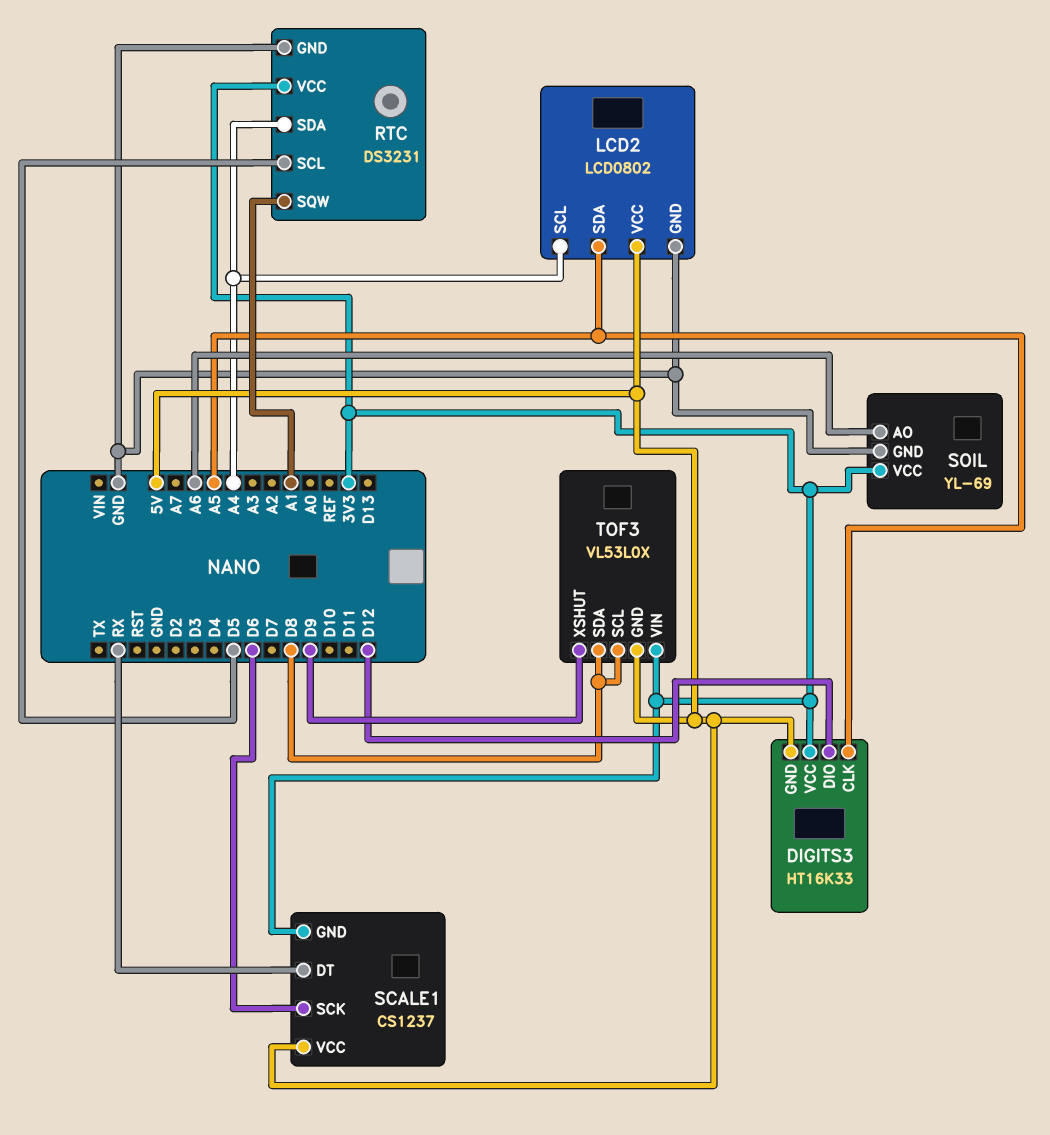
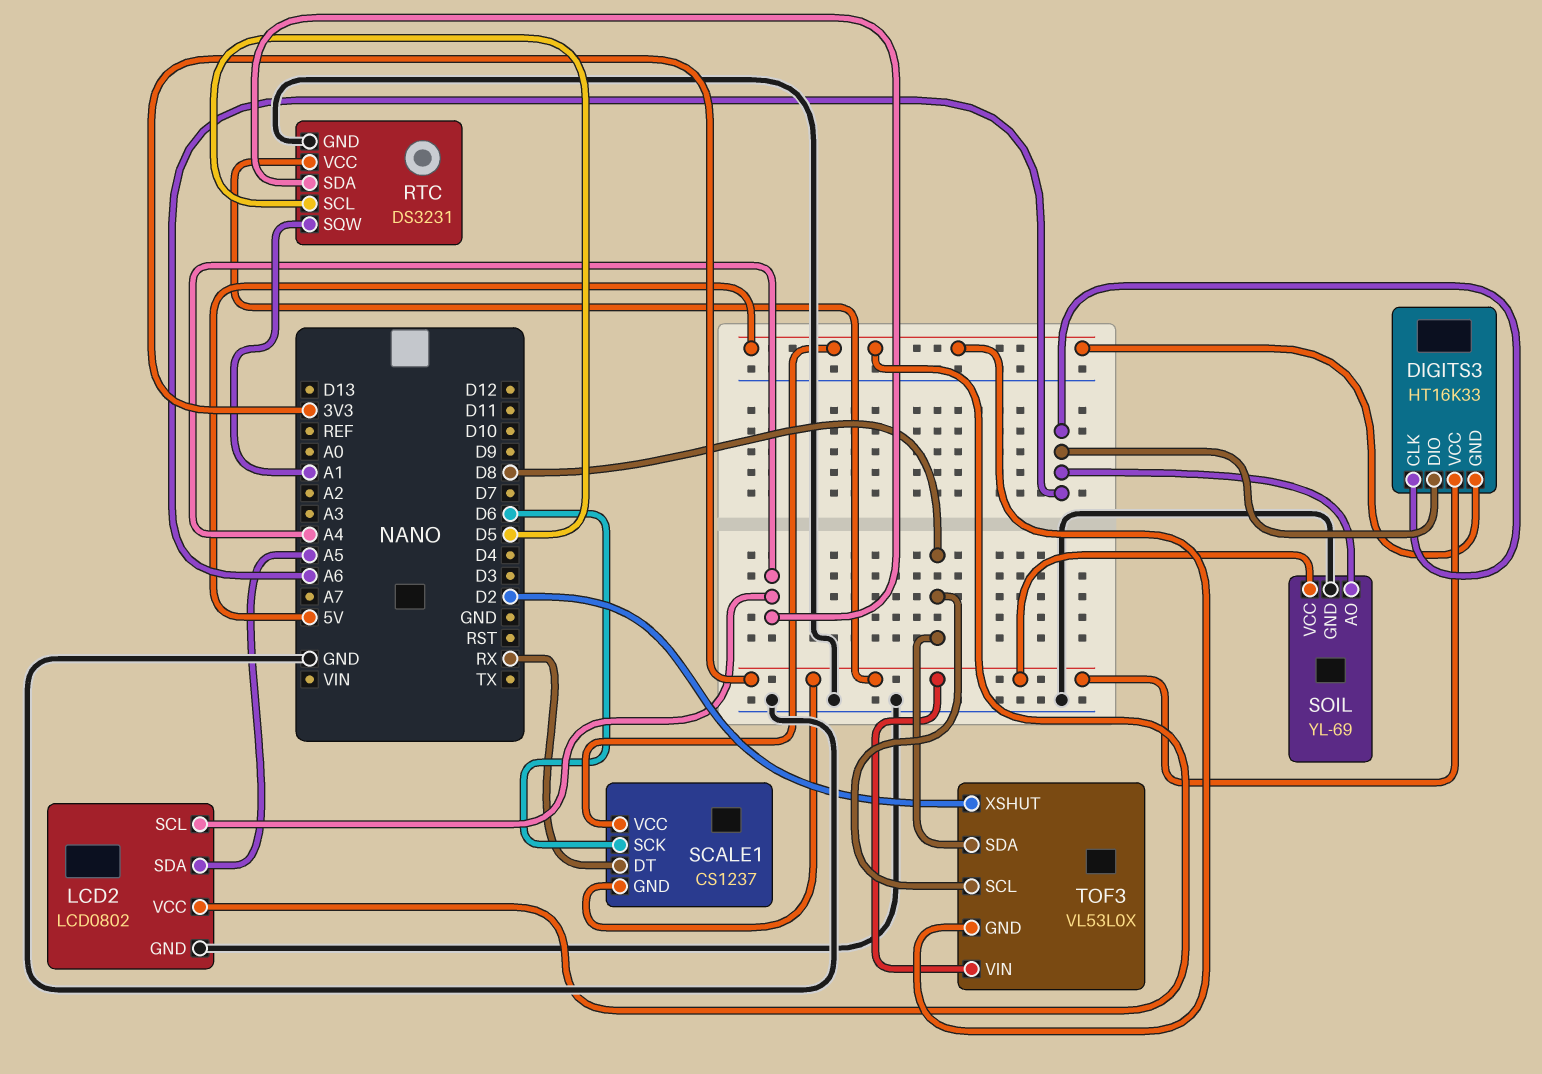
DIGITS3 pin CLK: A5 -> A6
DIGITS3 pin DIO: D12 -> A6
TOF3 pin XSHUT: D9 -> D2

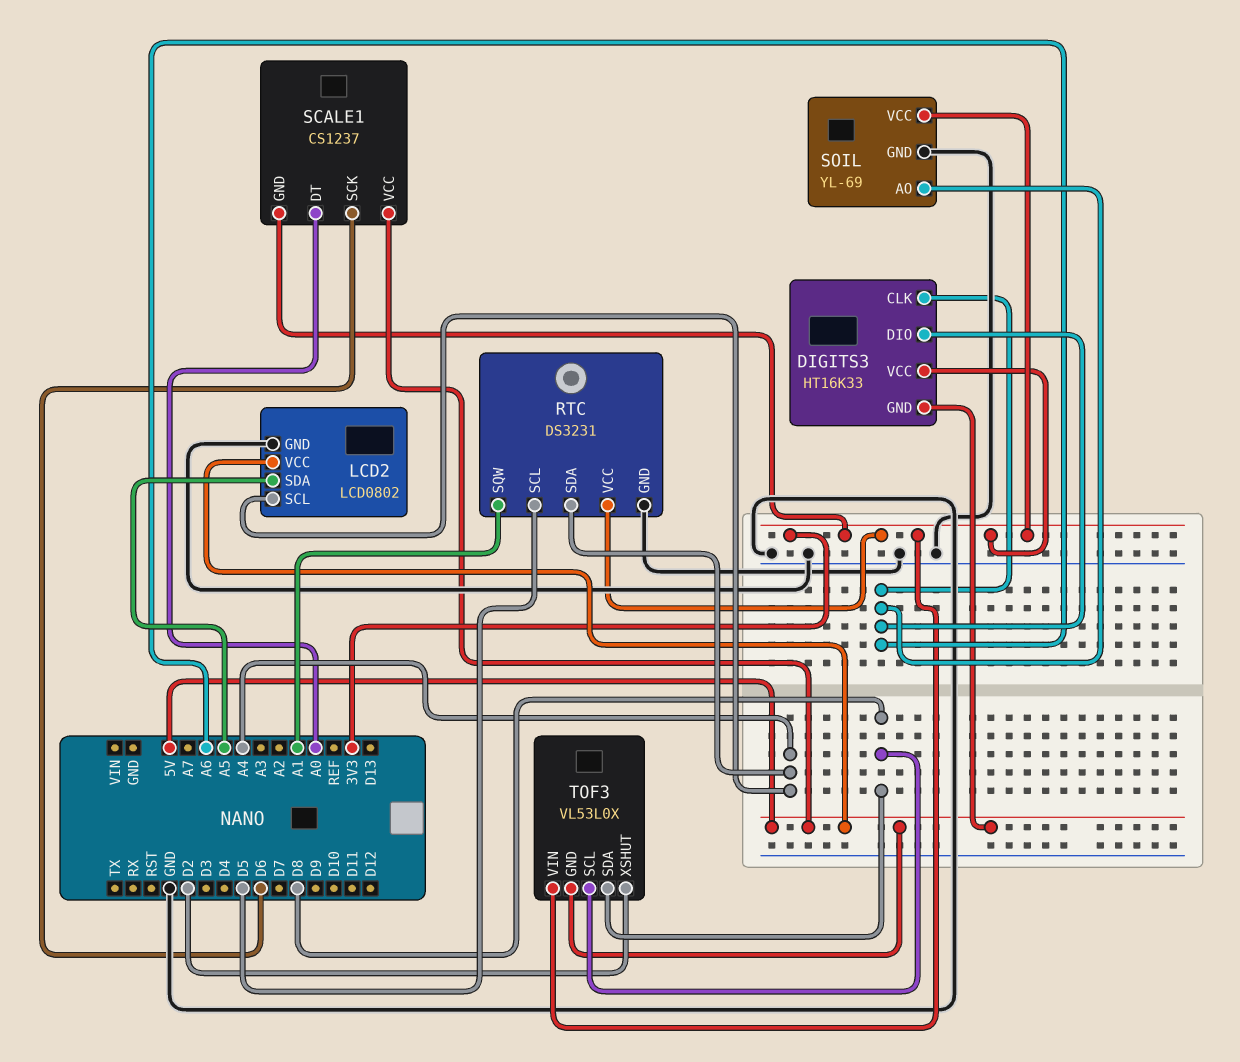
SCALE1 pin DT: RX -> A0

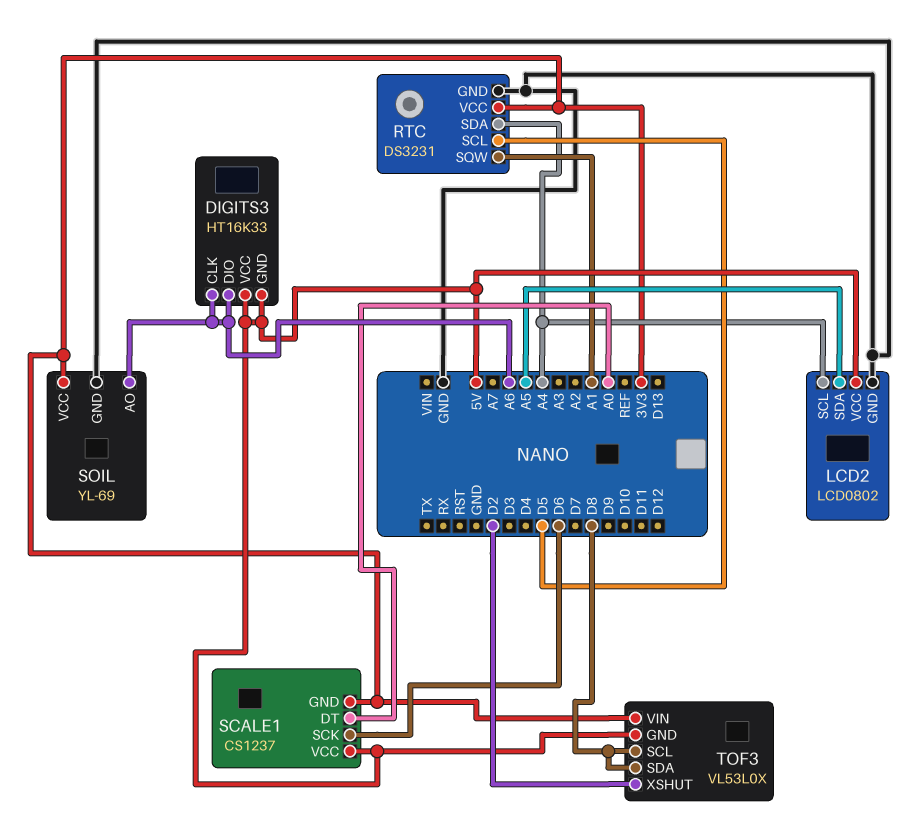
DIGITS3 pin VCC: 3V3 -> 5V

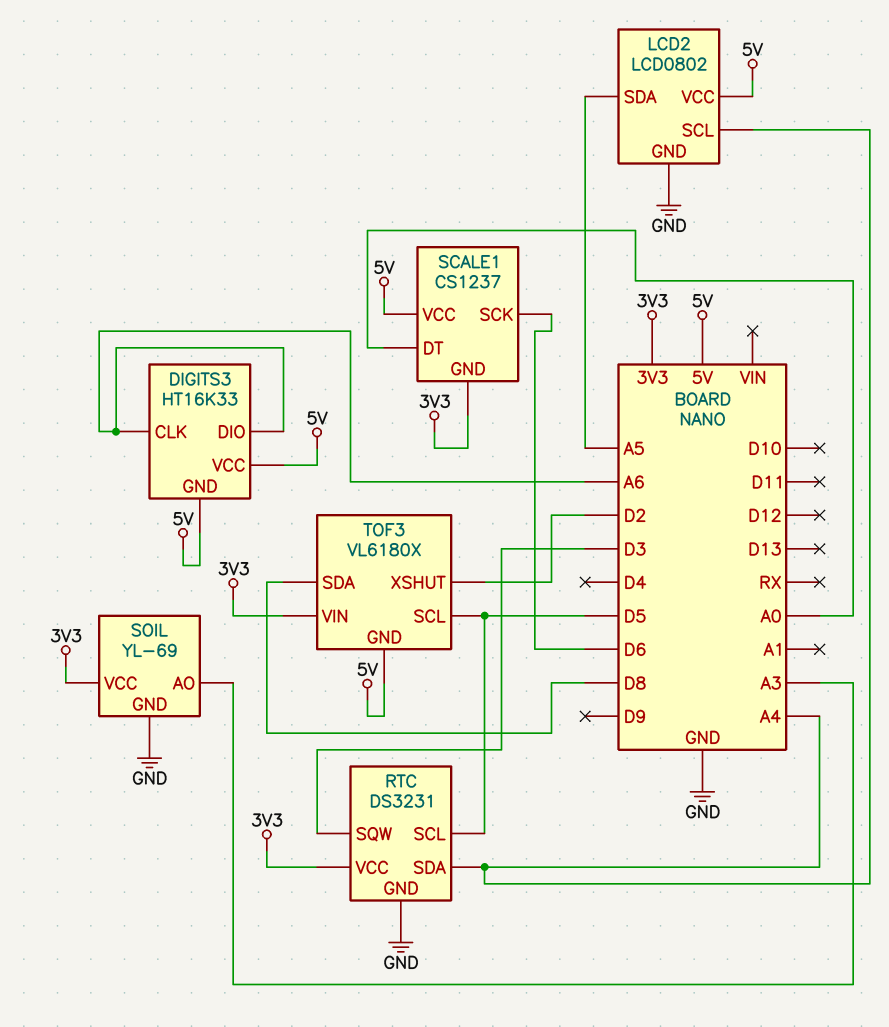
RTC pin SQW: A1 -> D3
SOIL pin AO: A6 -> A3
TOF3: VL53L0X -> VL6180X
TOF3 pin SCL: D8 -> D5

